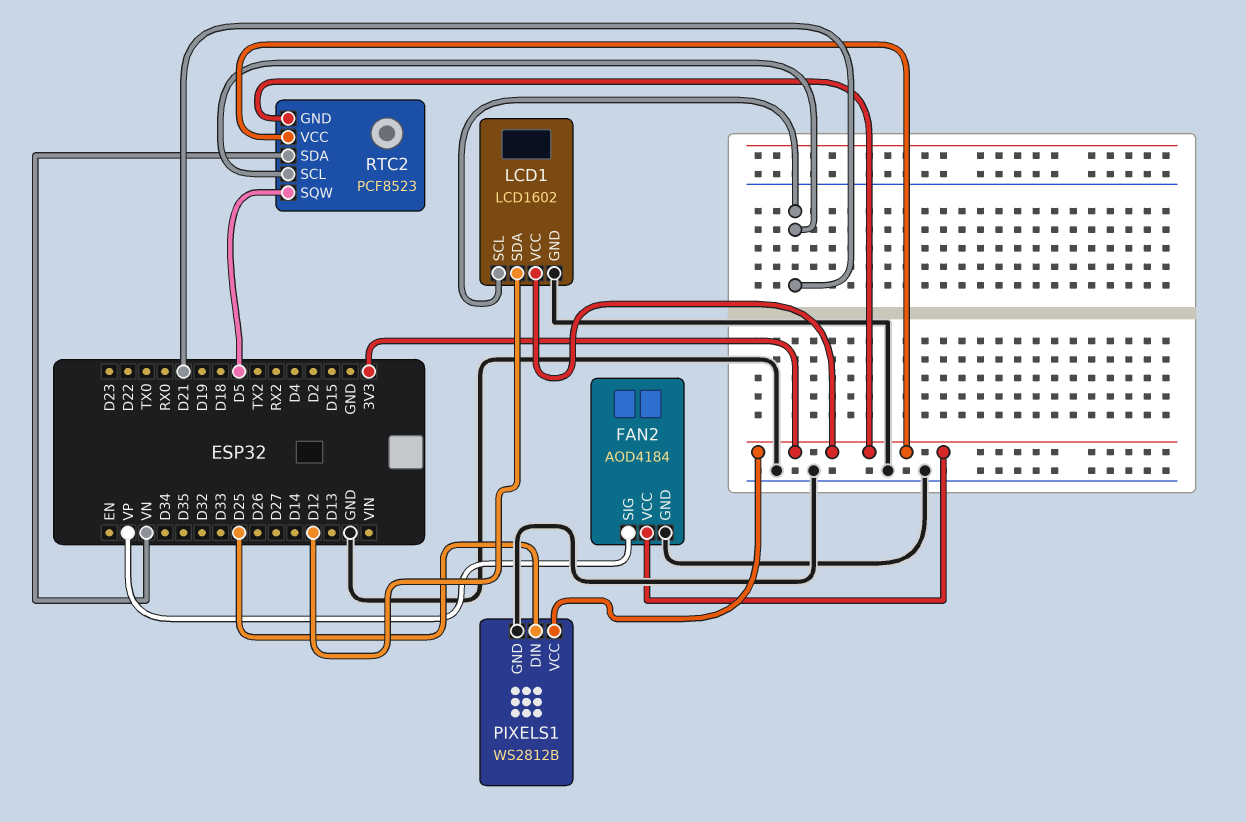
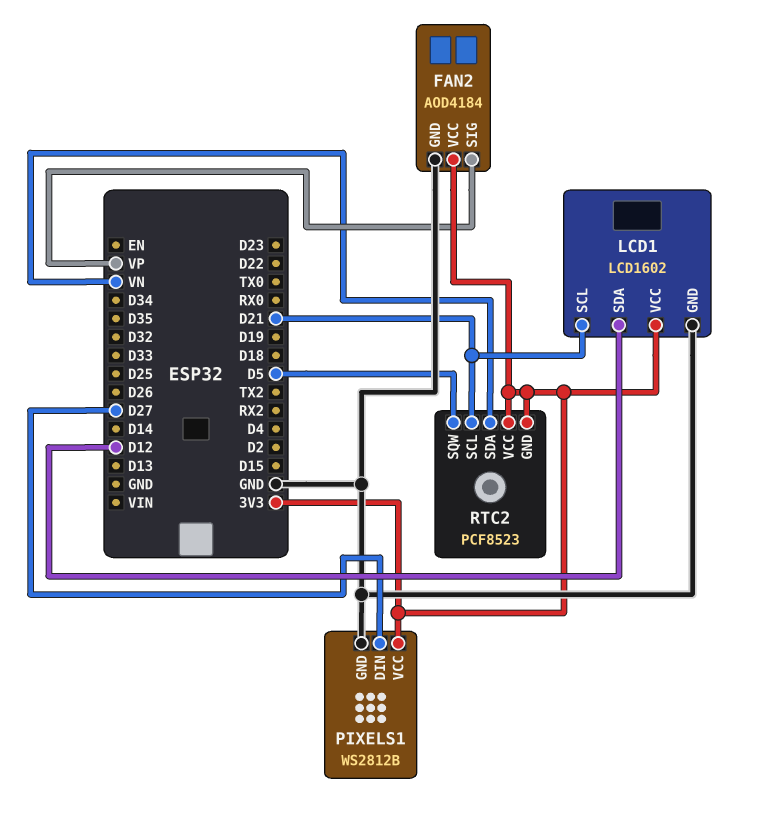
PIXELS1 pin DIN: D25 -> D27

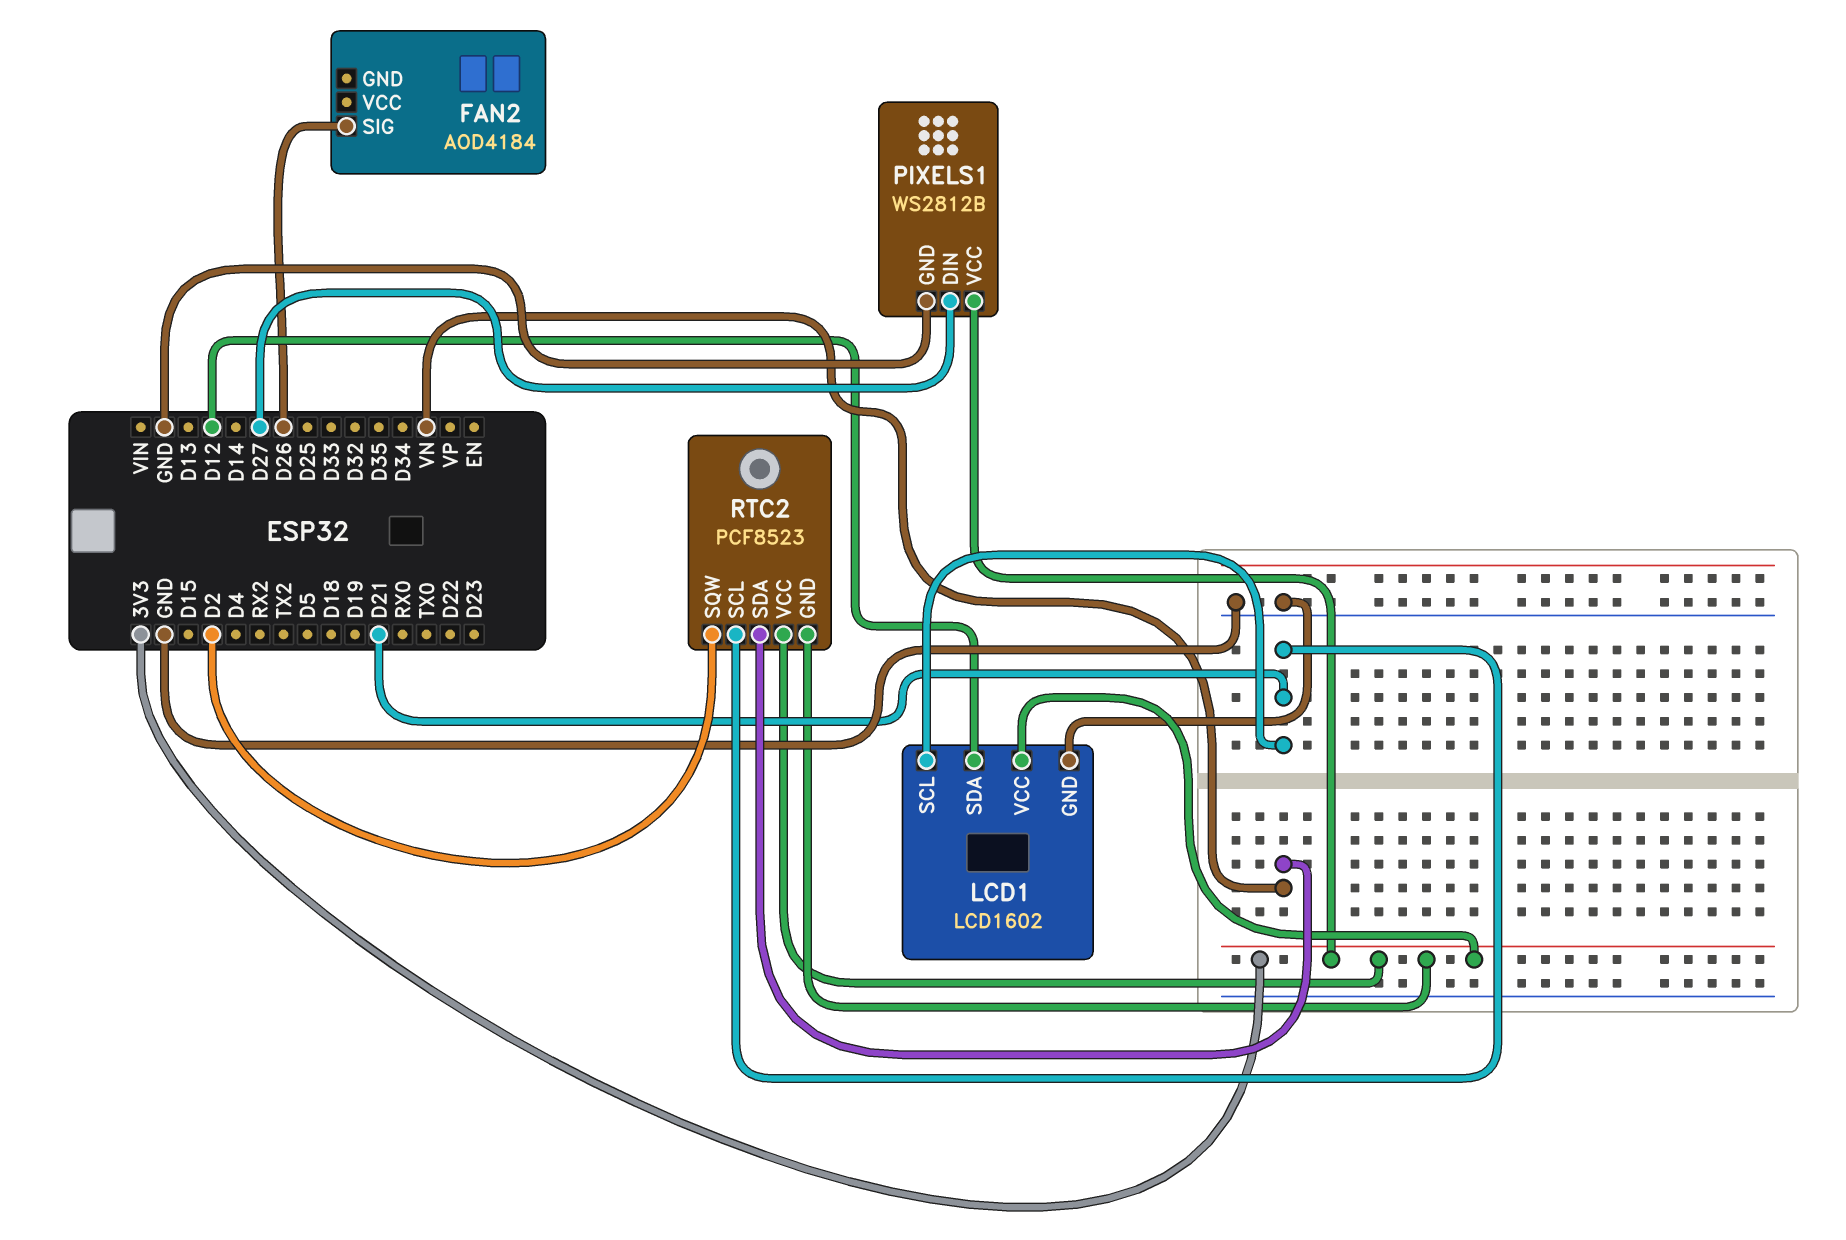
FAN2 pin GND: GND -> none
FAN2 pin SIG: VP -> D26
FAN2 pin VCC: 3V3 -> none
RTC2 pin SQW: D5 -> D2

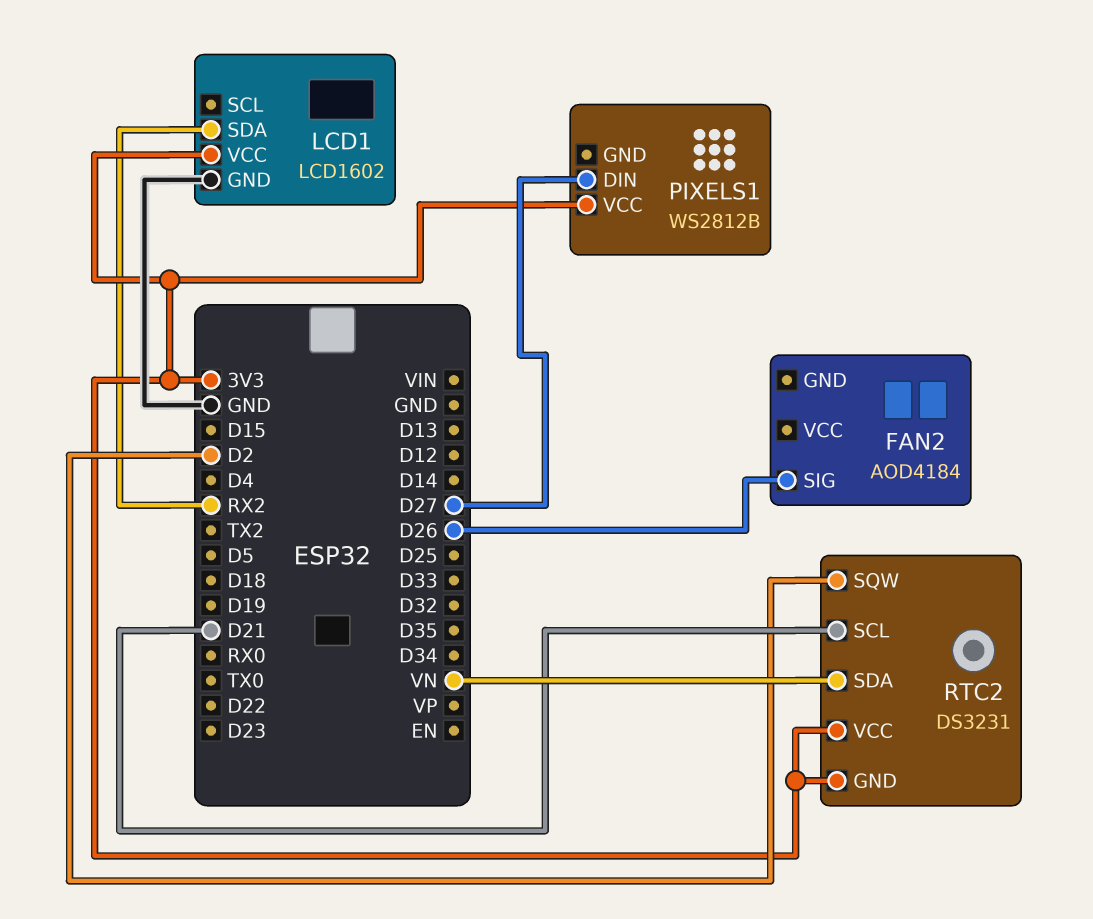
LCD1 pin SCL: D21 -> none
LCD1 pin SDA: D12 -> RX2
PIXELS1 pin GND: GND -> none
RTC2: PCF8523 -> DS3231

